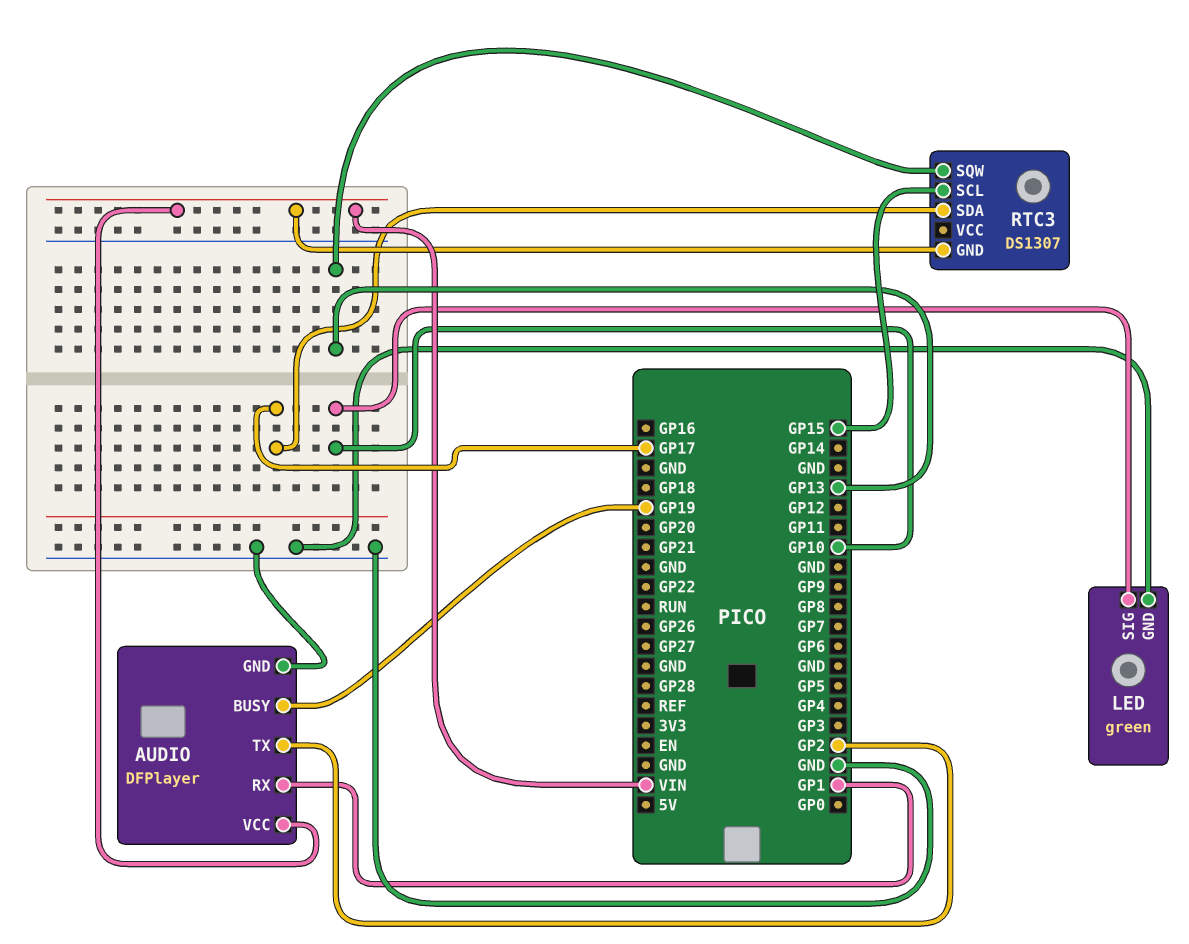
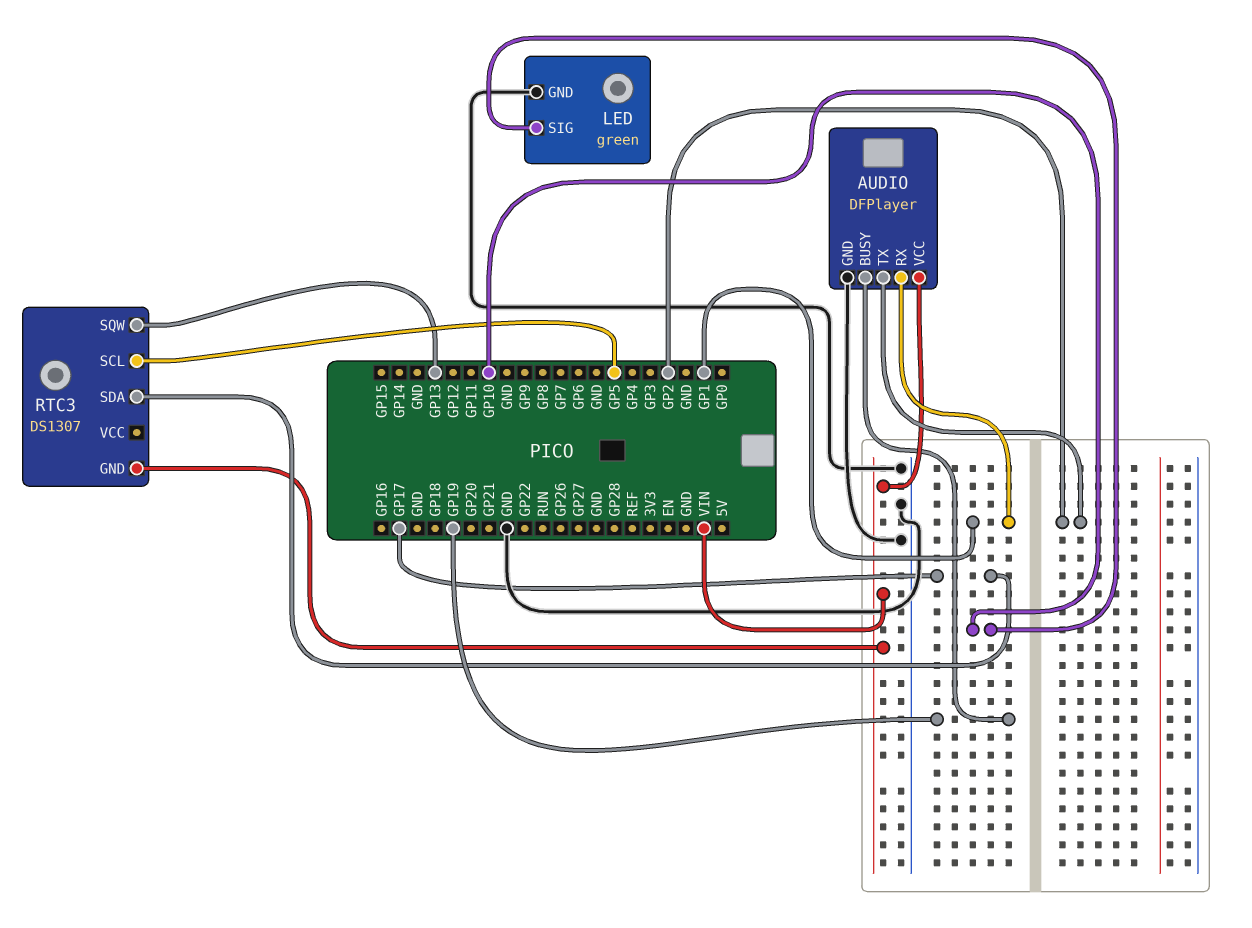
RTC3 pin SCL: GP15 -> GP5

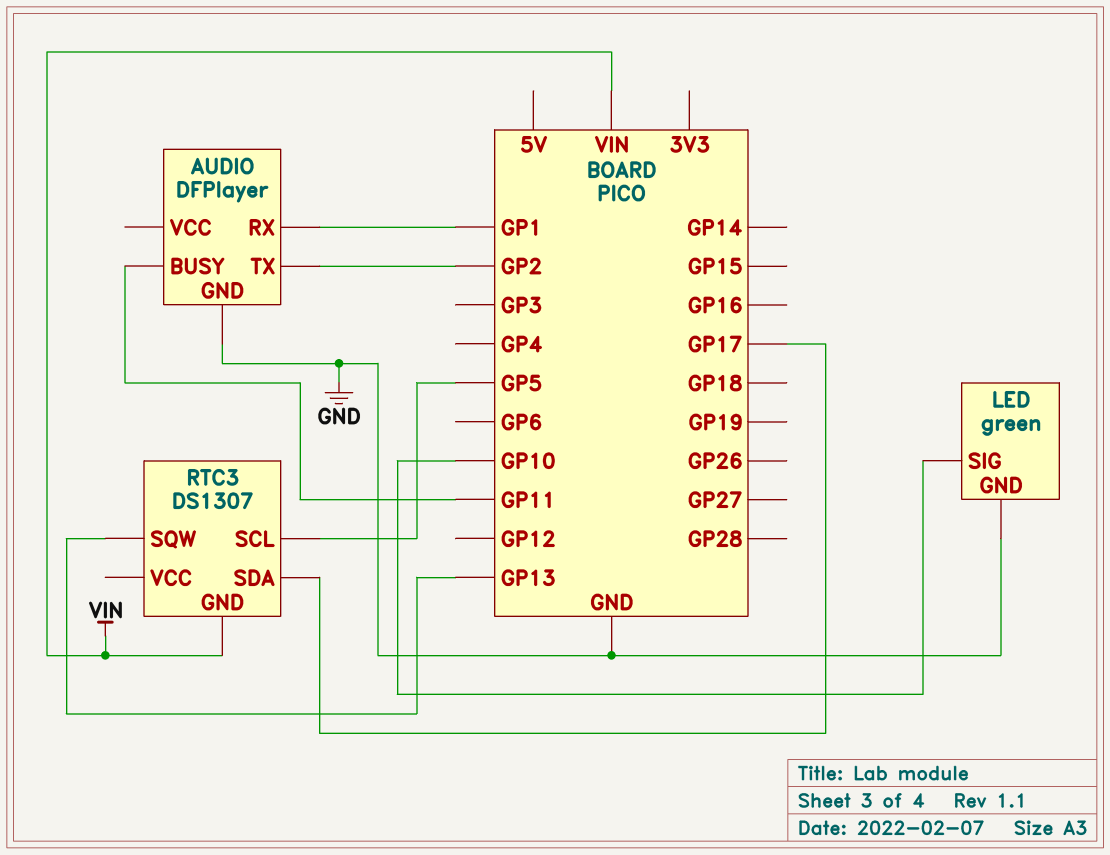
AUDIO pin BUSY: GP19 -> GP11
AUDIO pin VCC: VIN -> none

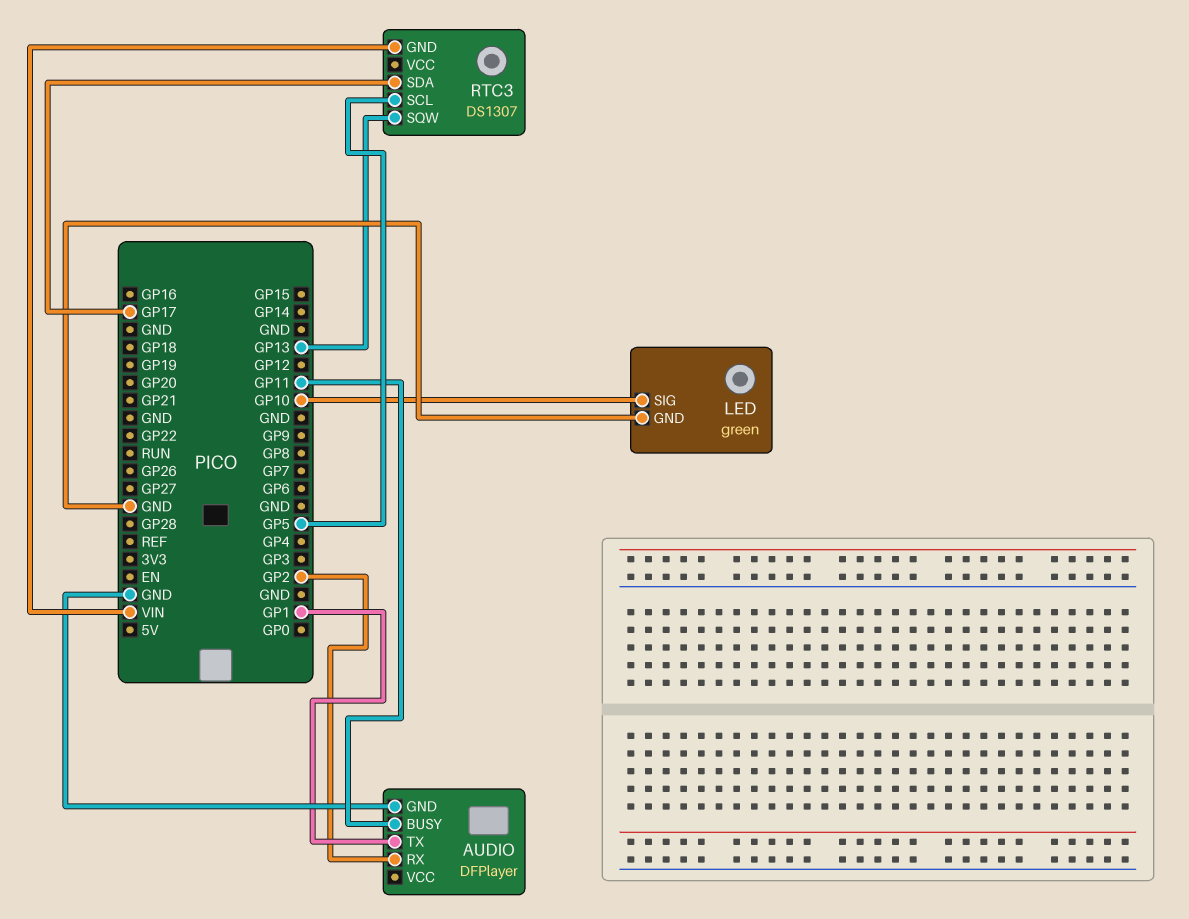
AUDIO pin RX: GP1 -> GP2
AUDIO pin TX: GP2 -> GP1

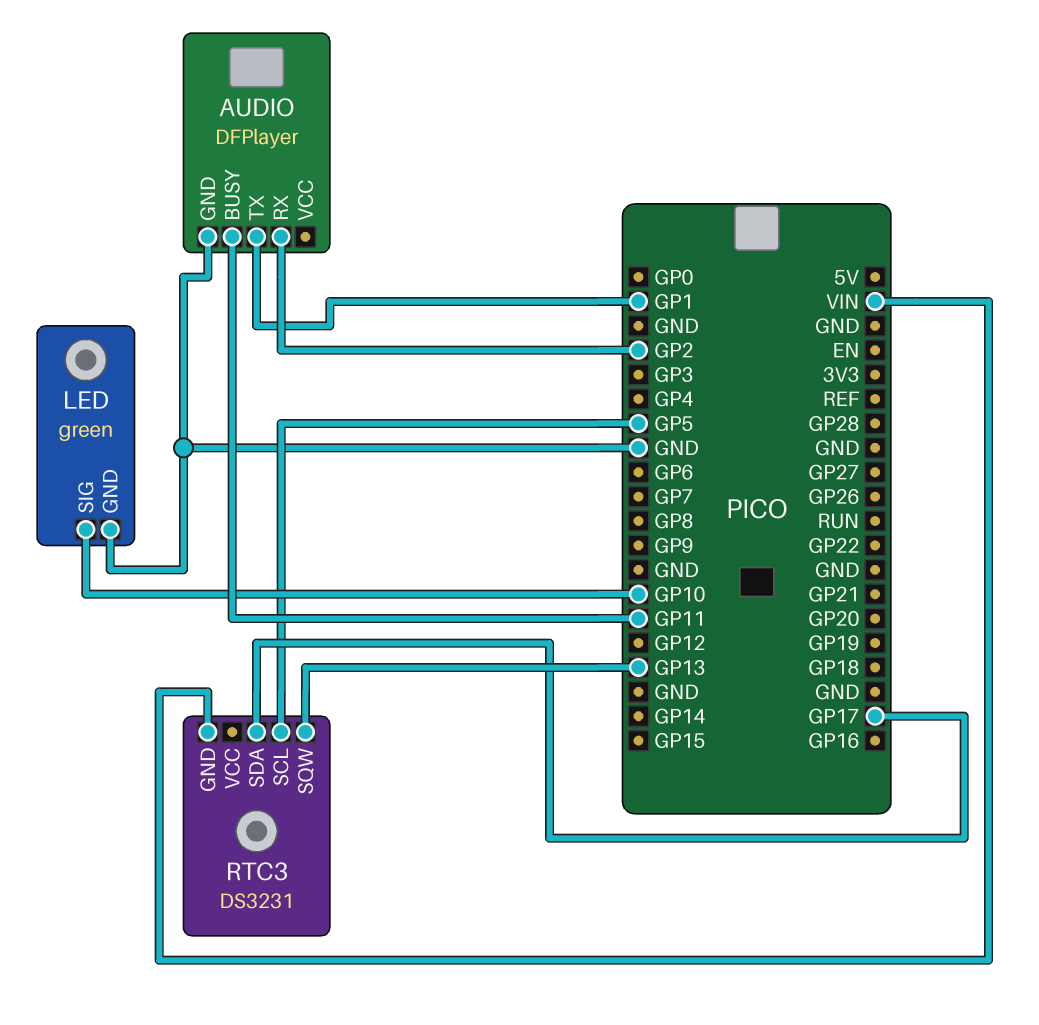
RTC3: DS1307 -> DS3231

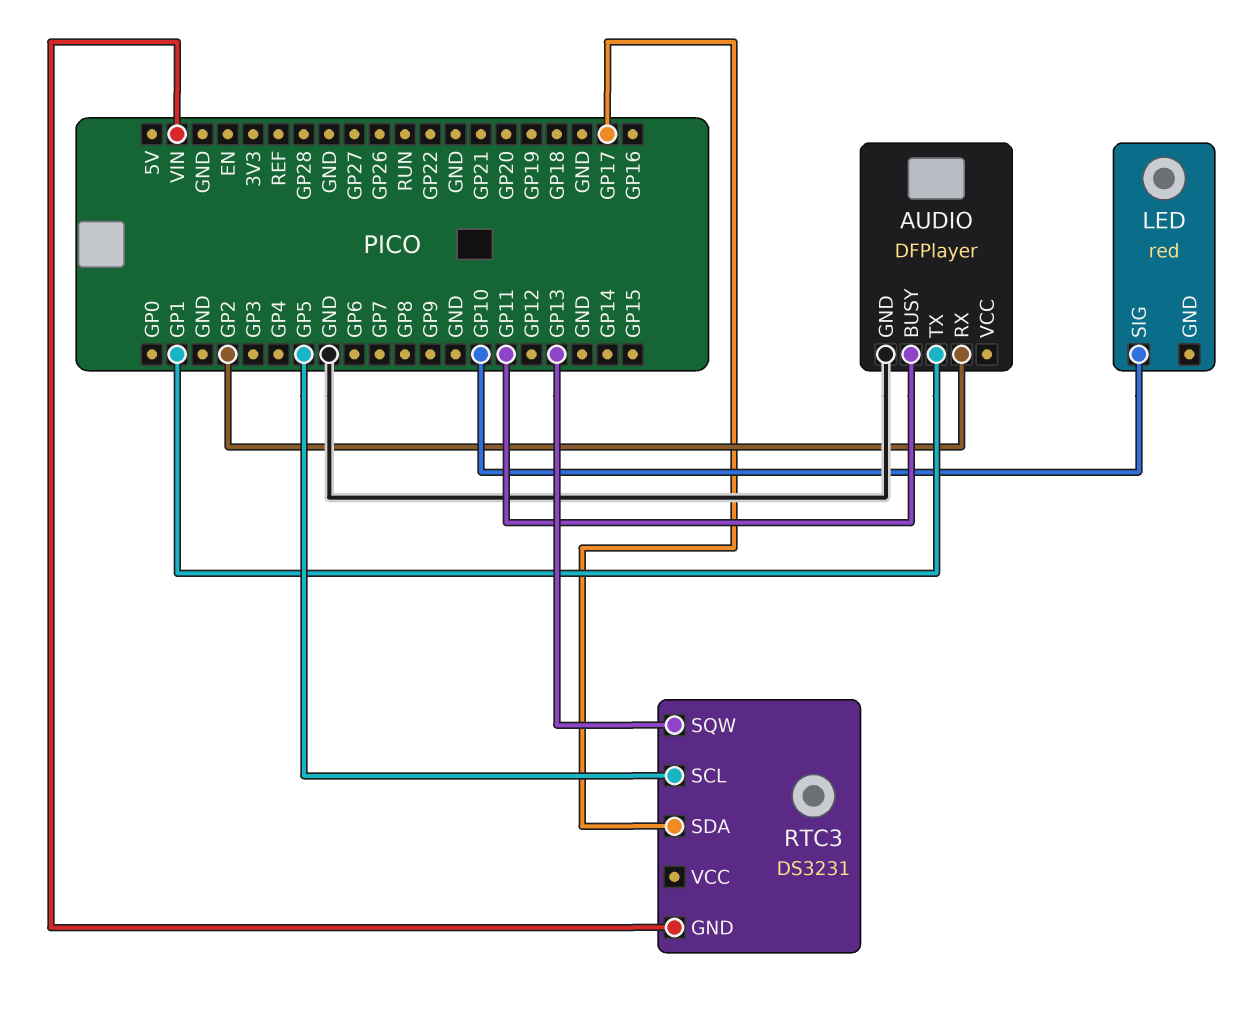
LED: green -> red
LED pin GND: GND -> none

